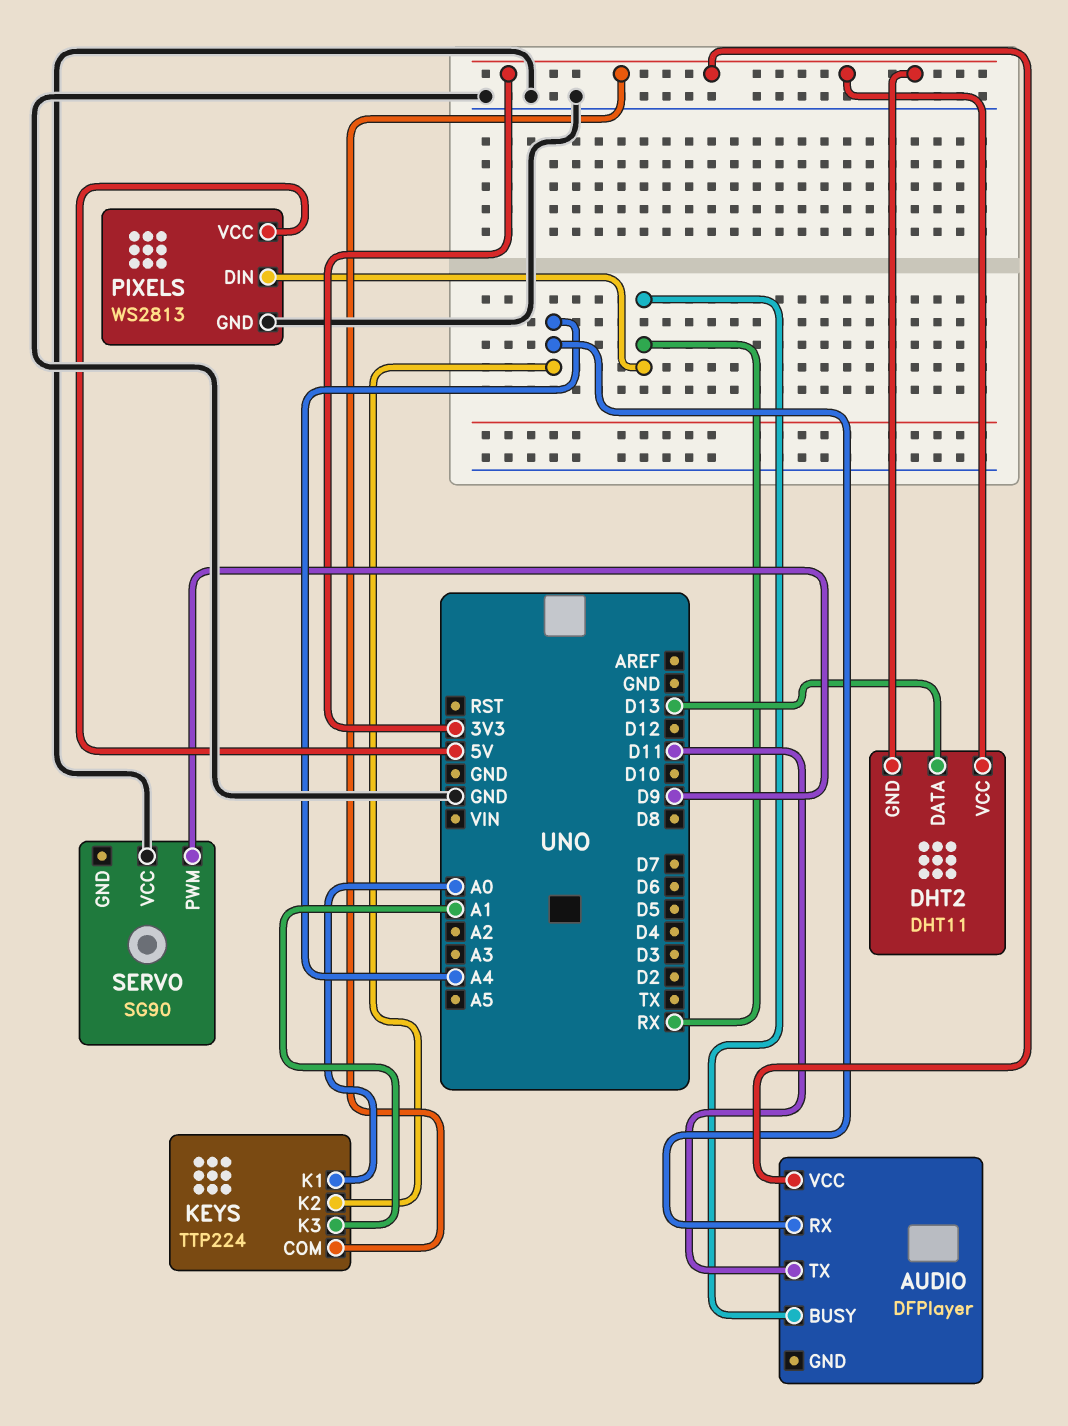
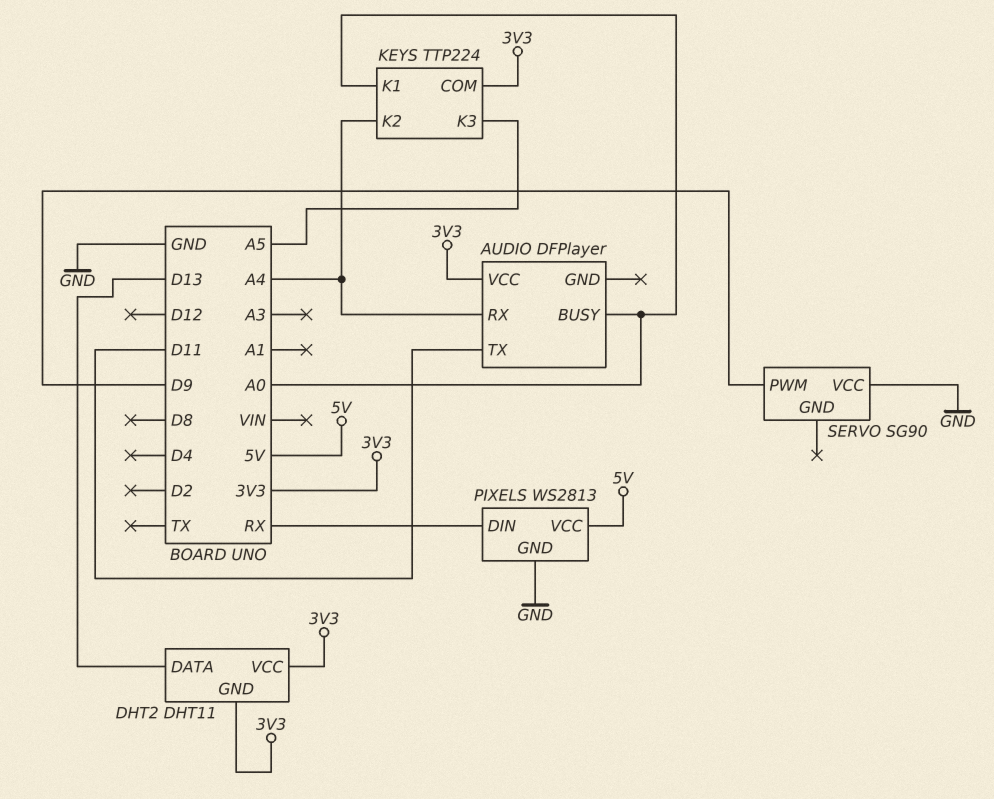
AUDIO pin BUSY: RX -> A0
KEYS pin K3: A1 -> A5

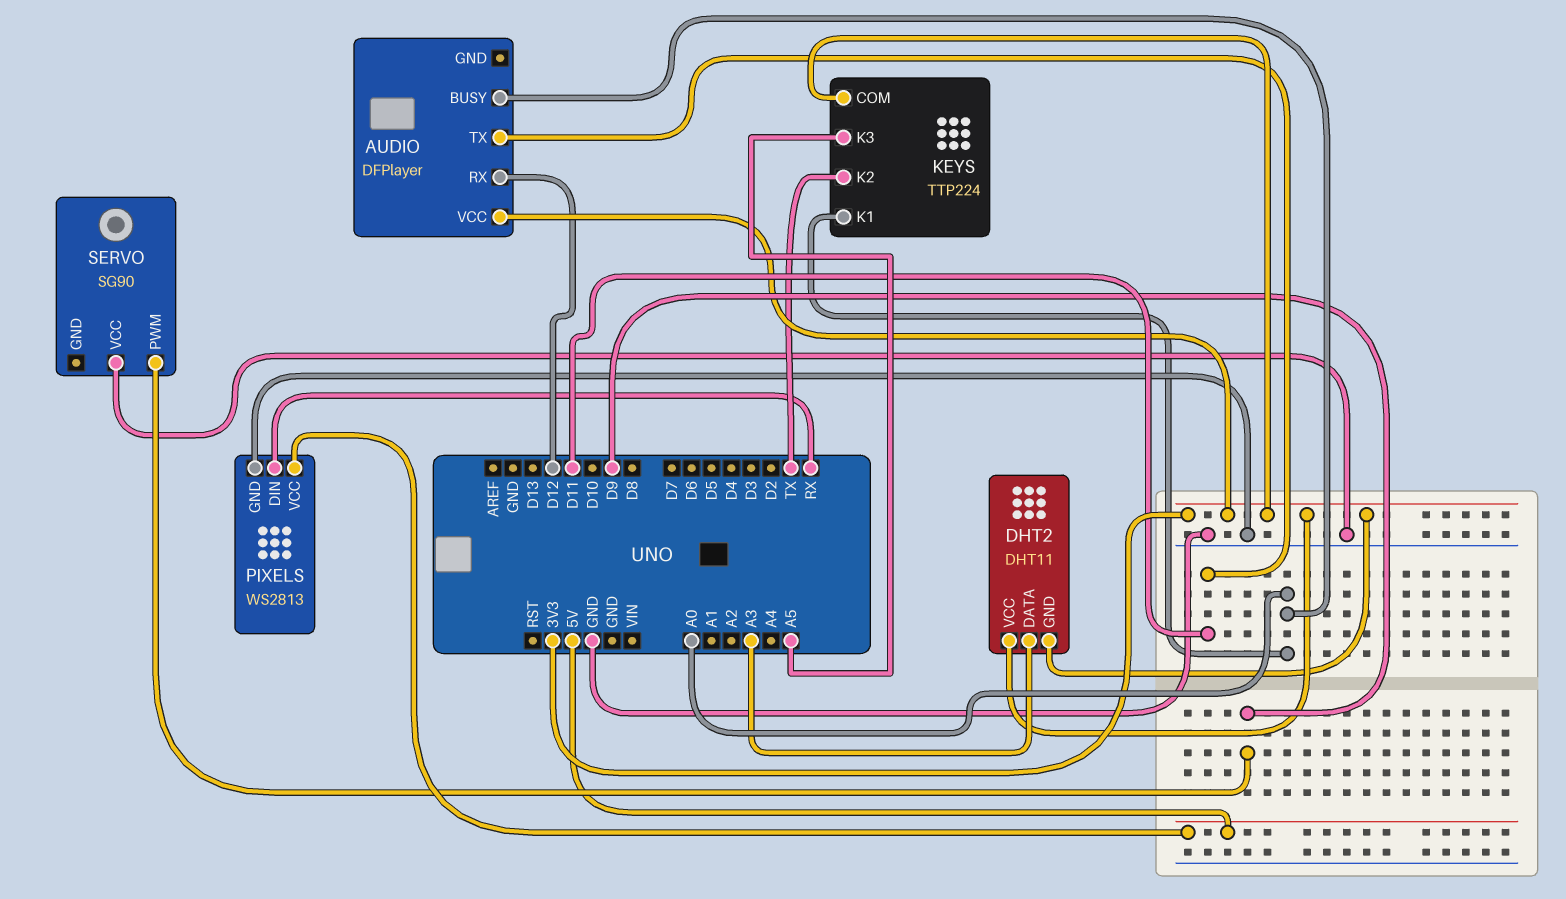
AUDIO pin RX: A4 -> D12
DHT2 pin DATA: D13 -> A3
KEYS pin K2: A4 -> TX

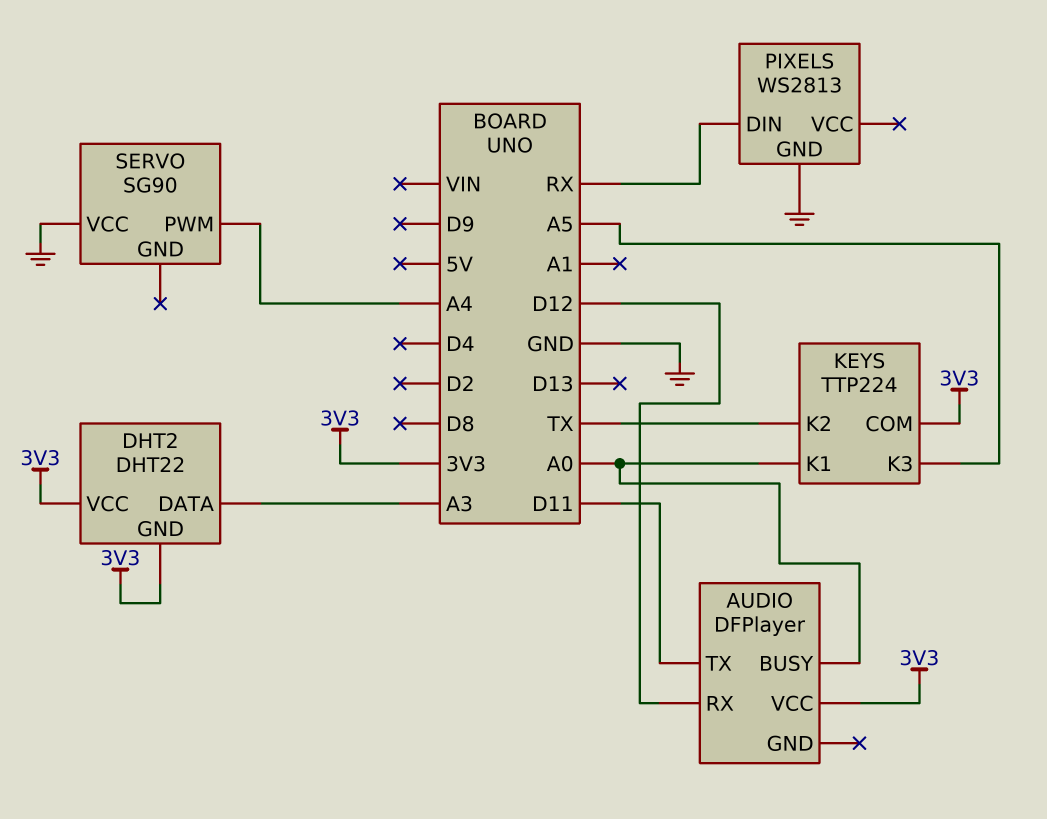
DHT2: DHT11 -> DHT22
PIXELS pin VCC: 5V -> none
SERVO pin PWM: D9 -> A4

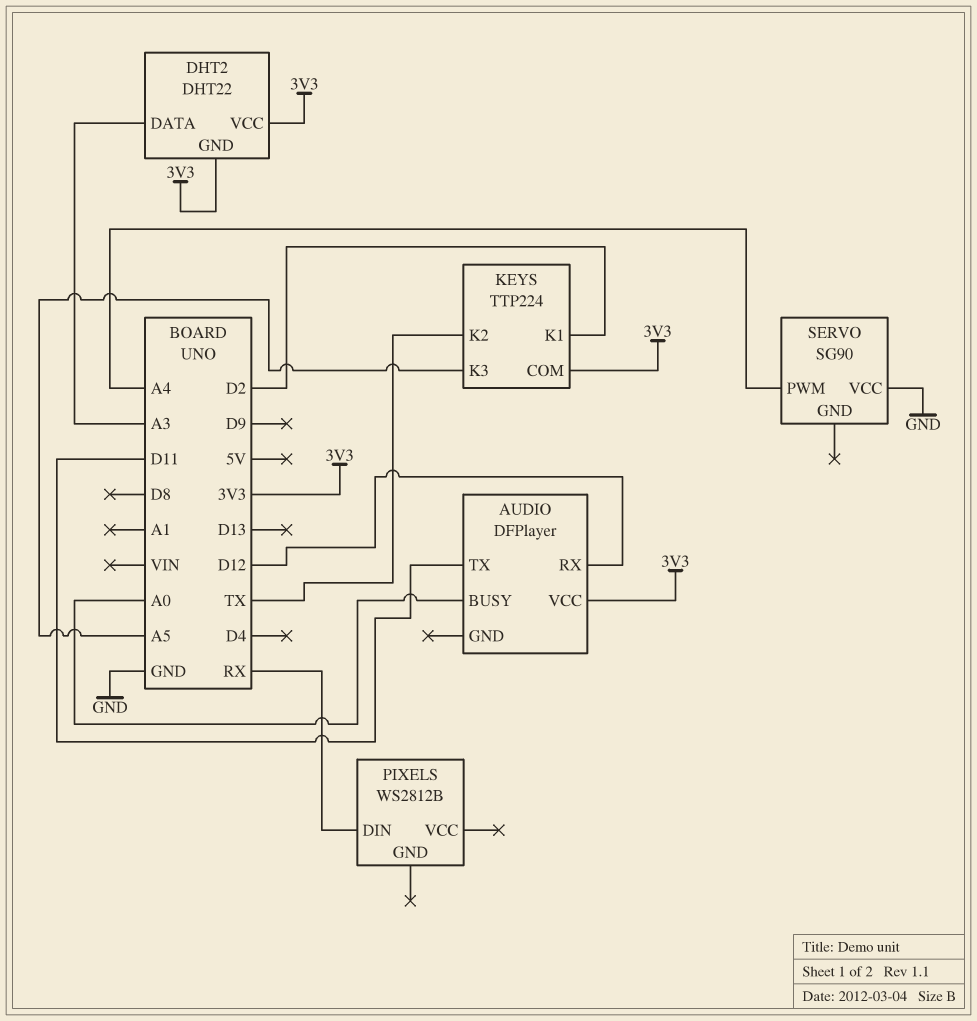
KEYS pin K1: A0 -> D2
PIXELS: WS2813 -> WS2812B
PIXELS pin GND: GND -> none

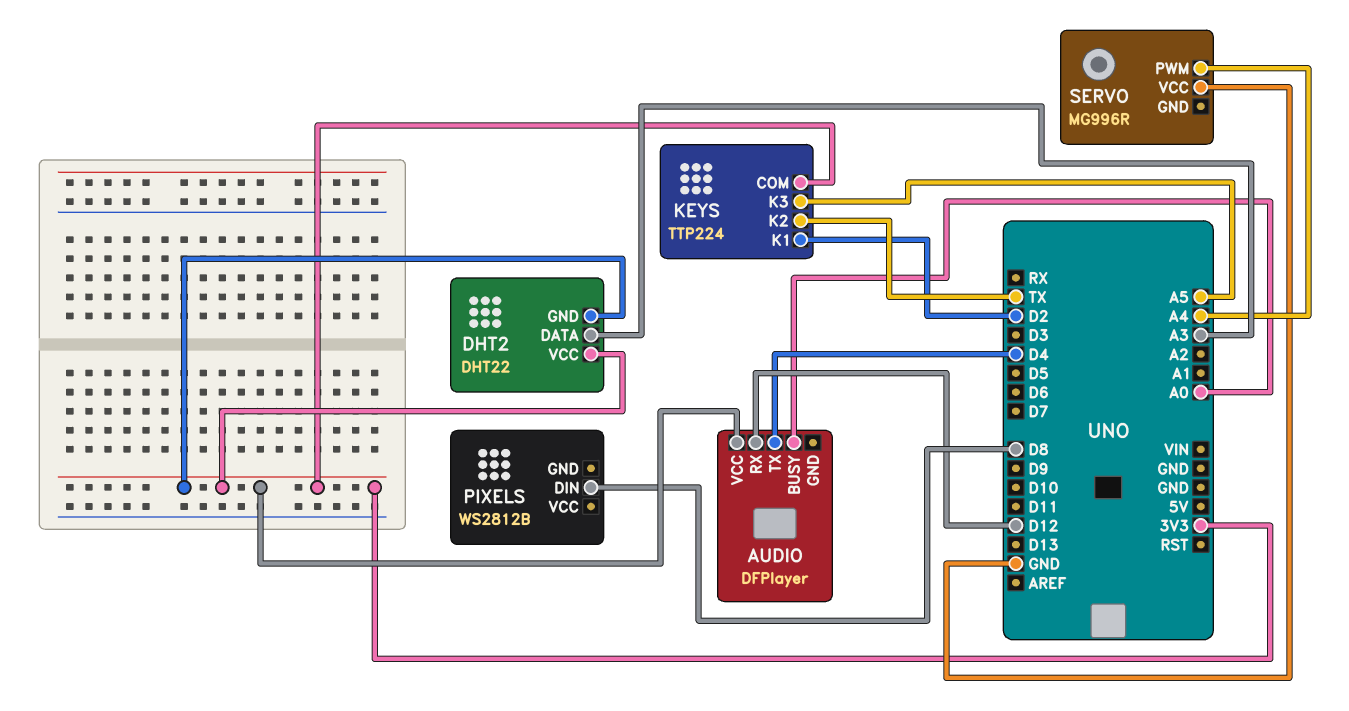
AUDIO pin TX: D11 -> D4
PIXELS pin DIN: RX -> D8
SERVO: SG90 -> MG996R

